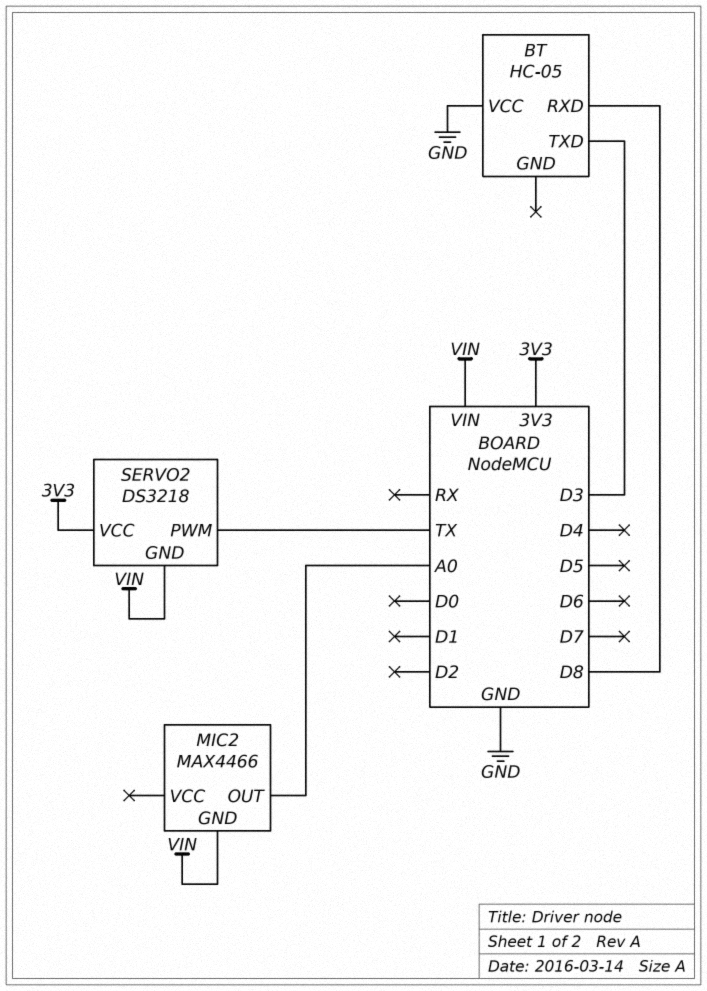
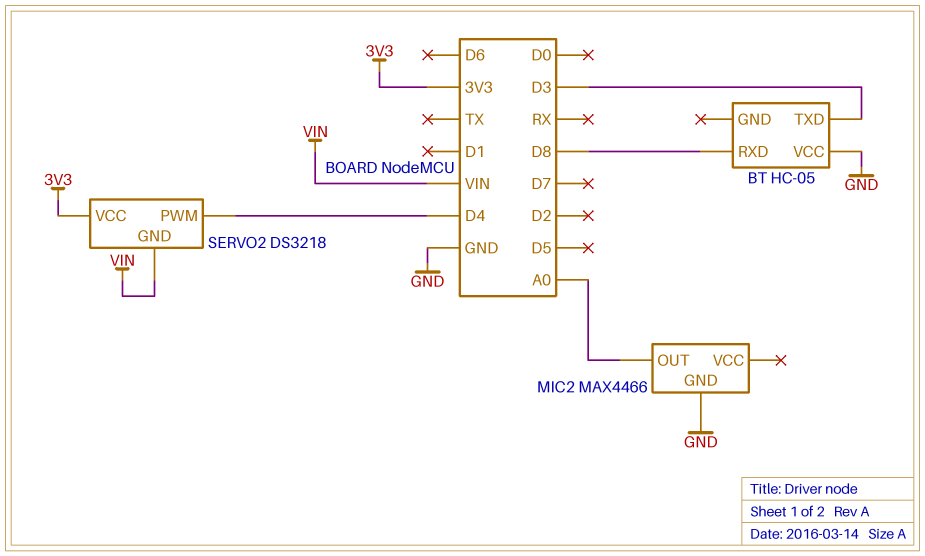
MIC2 pin GND: VIN -> GND
SERVO2 pin PWM: TX -> D4

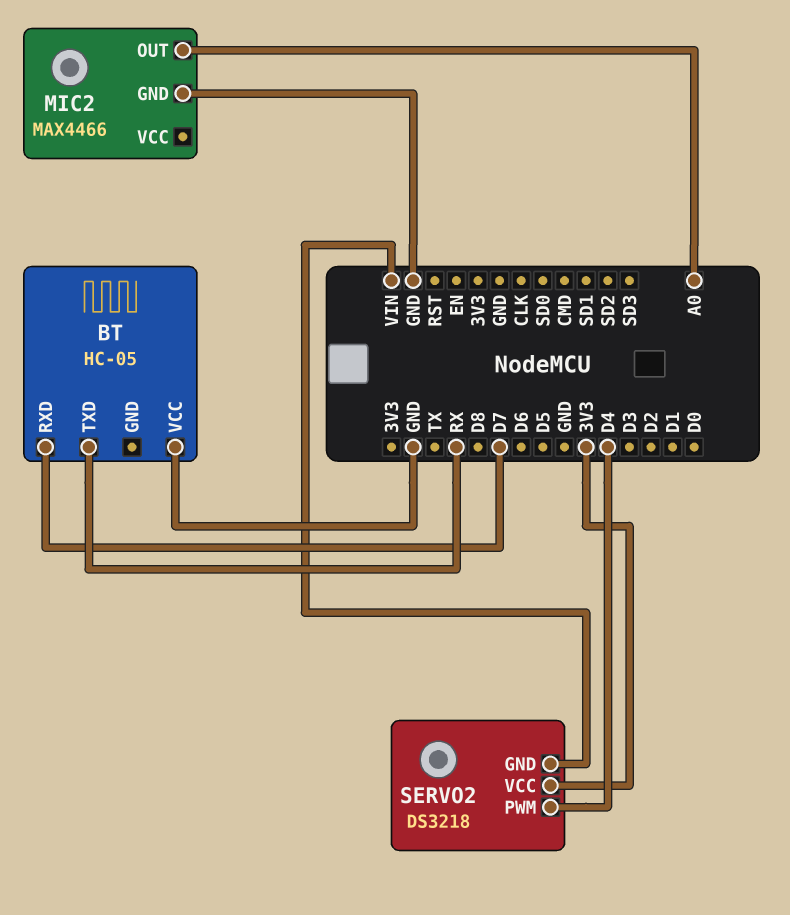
BT pin RXD: D8 -> D7
BT pin TXD: D3 -> RX

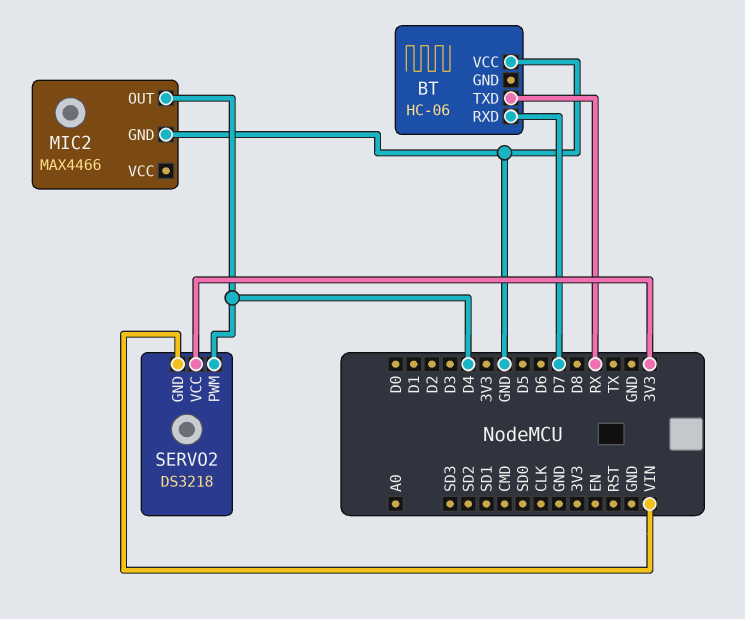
BT: HC-05 -> HC-06
MIC2 pin OUT: A0 -> D4

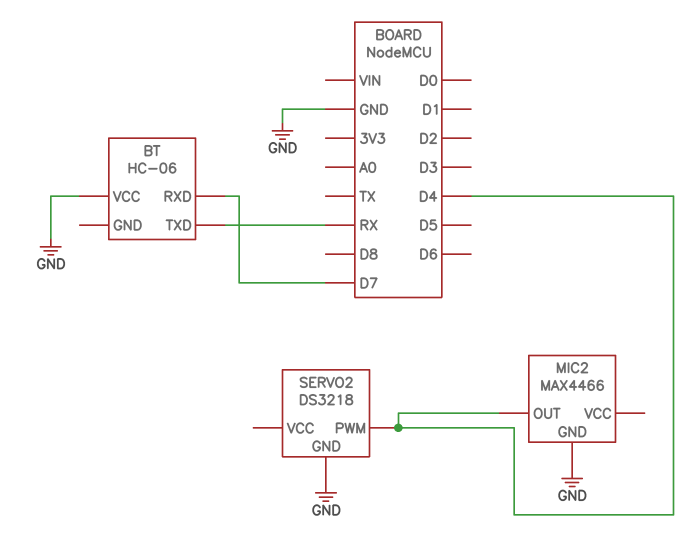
SERVO2 pin GND: VIN -> GND
SERVO2 pin VCC: 3V3 -> none

